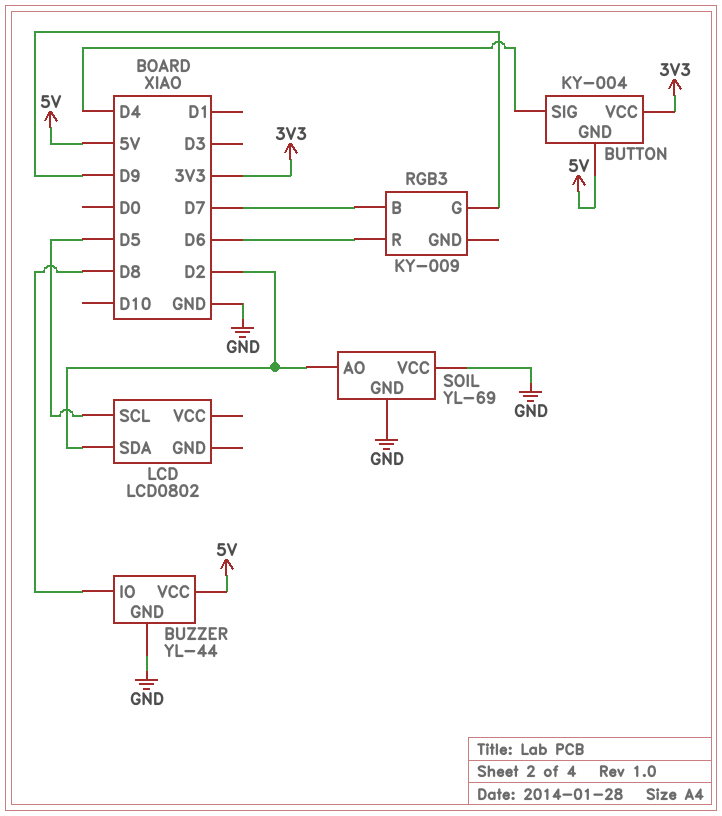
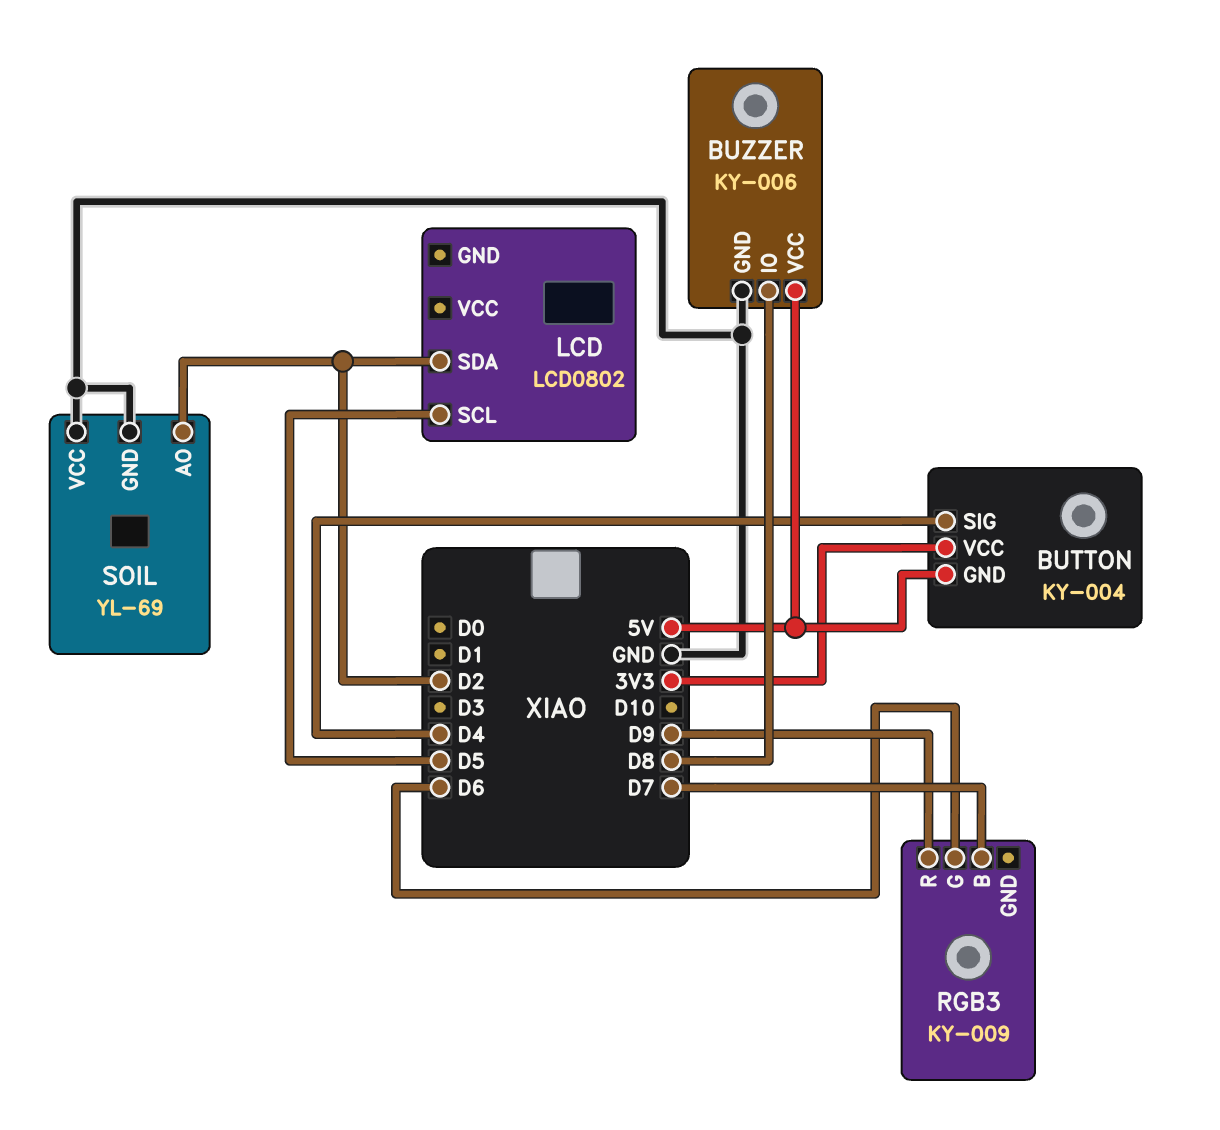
BUZZER: YL-44 -> KY-006
RGB3 pin G: D9 -> D6
RGB3 pin R: D6 -> D9

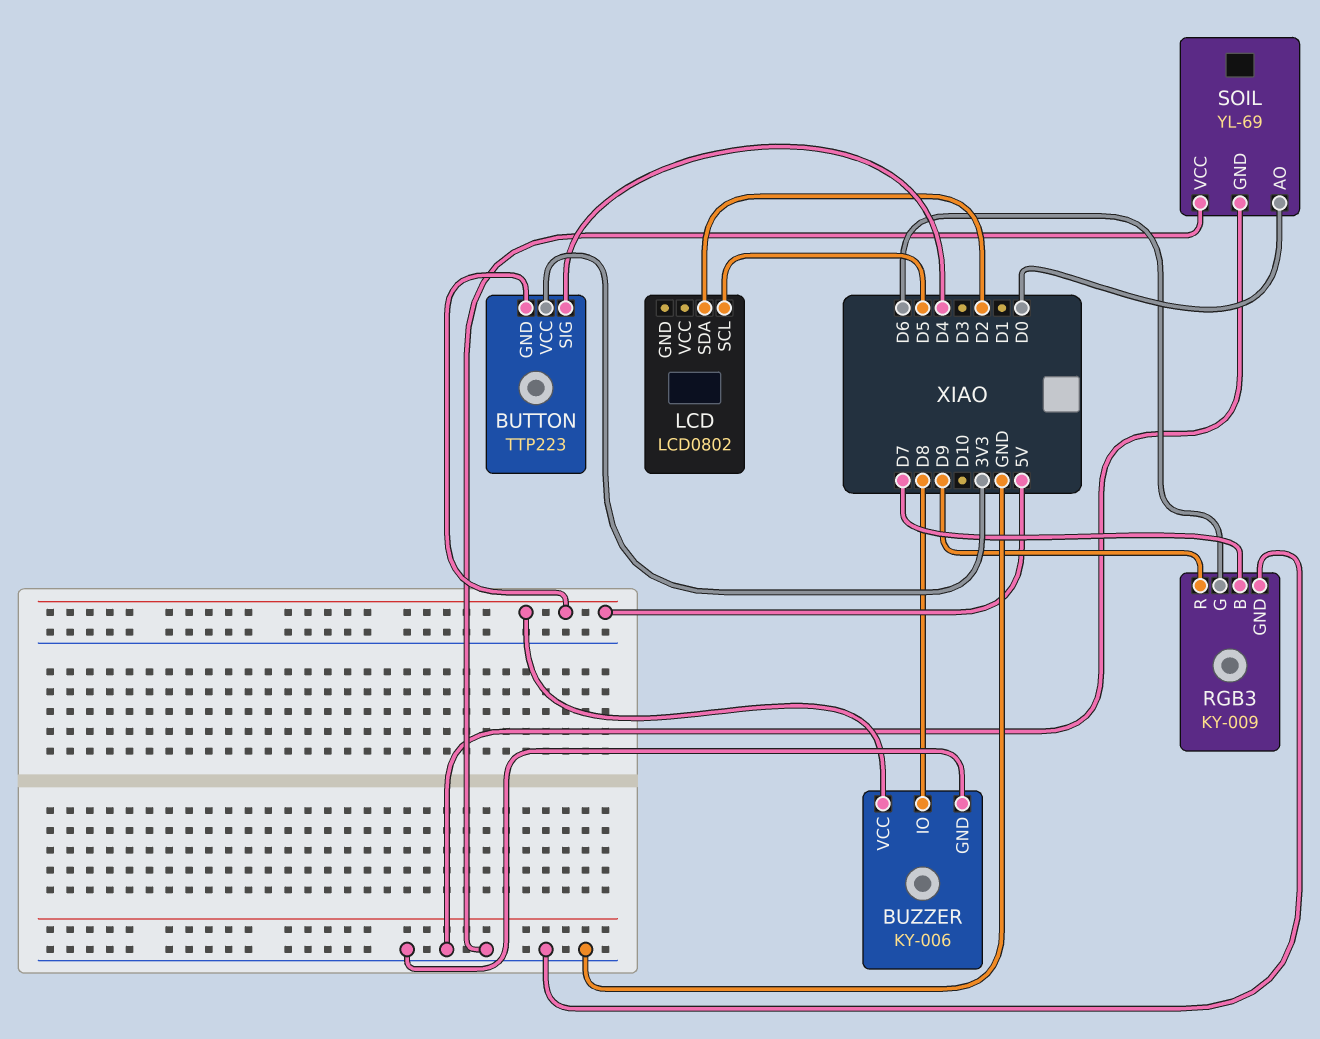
BUTTON: KY-004 -> TTP223
RGB3 pin GND: none -> GND
SOIL pin AO: D2 -> D0

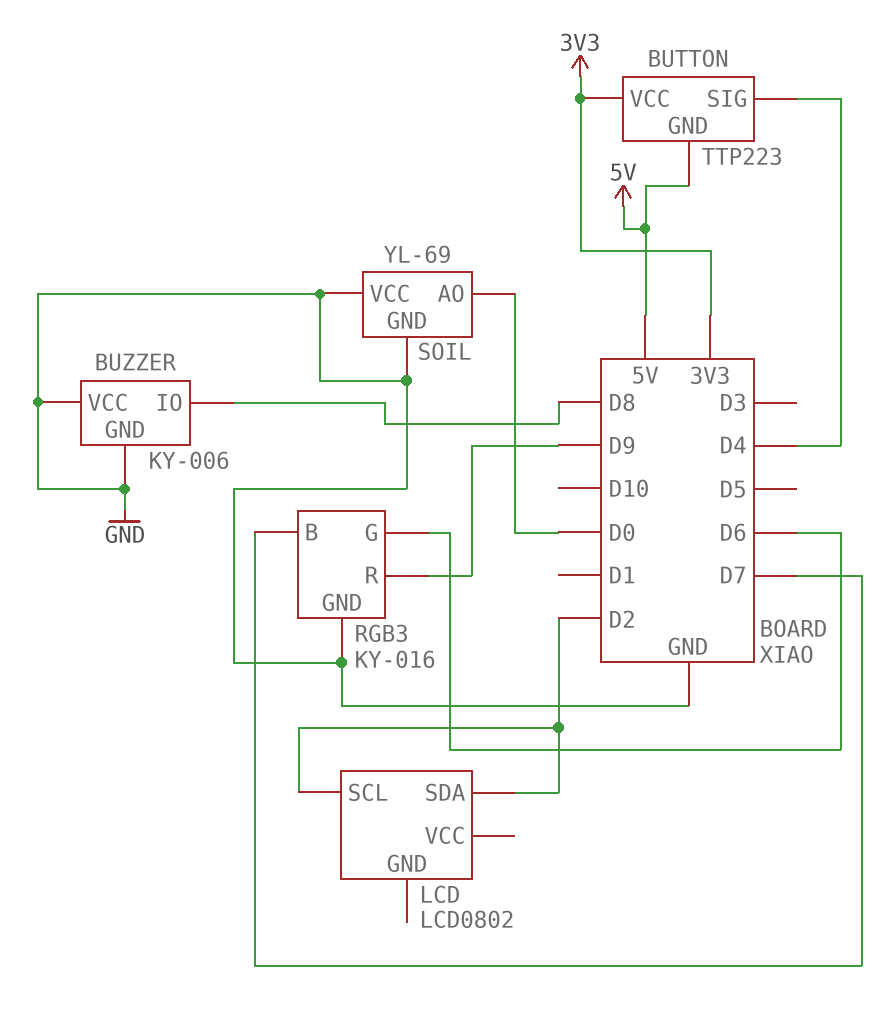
BUZZER pin VCC: 5V -> GND
LCD pin SCL: D5 -> D2
RGB3: KY-009 -> KY-016

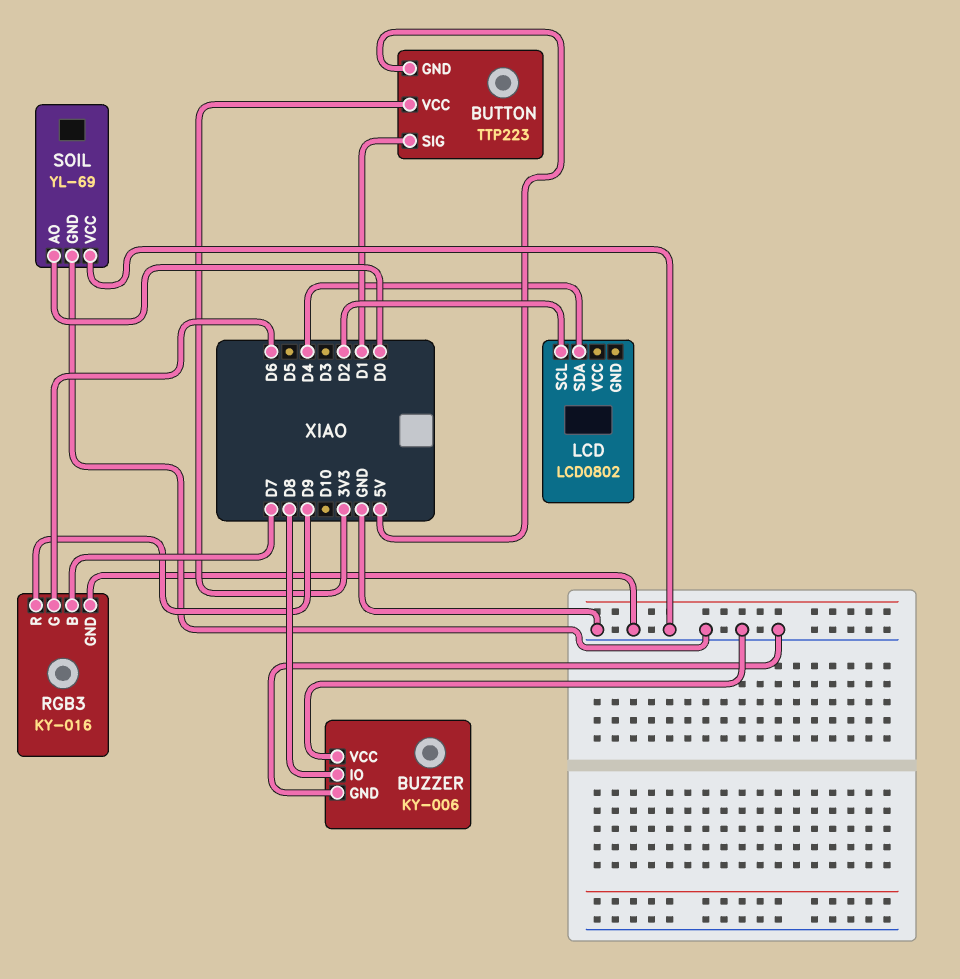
BUTTON pin SIG: D4 -> D1
LCD pin SDA: D2 -> D4

